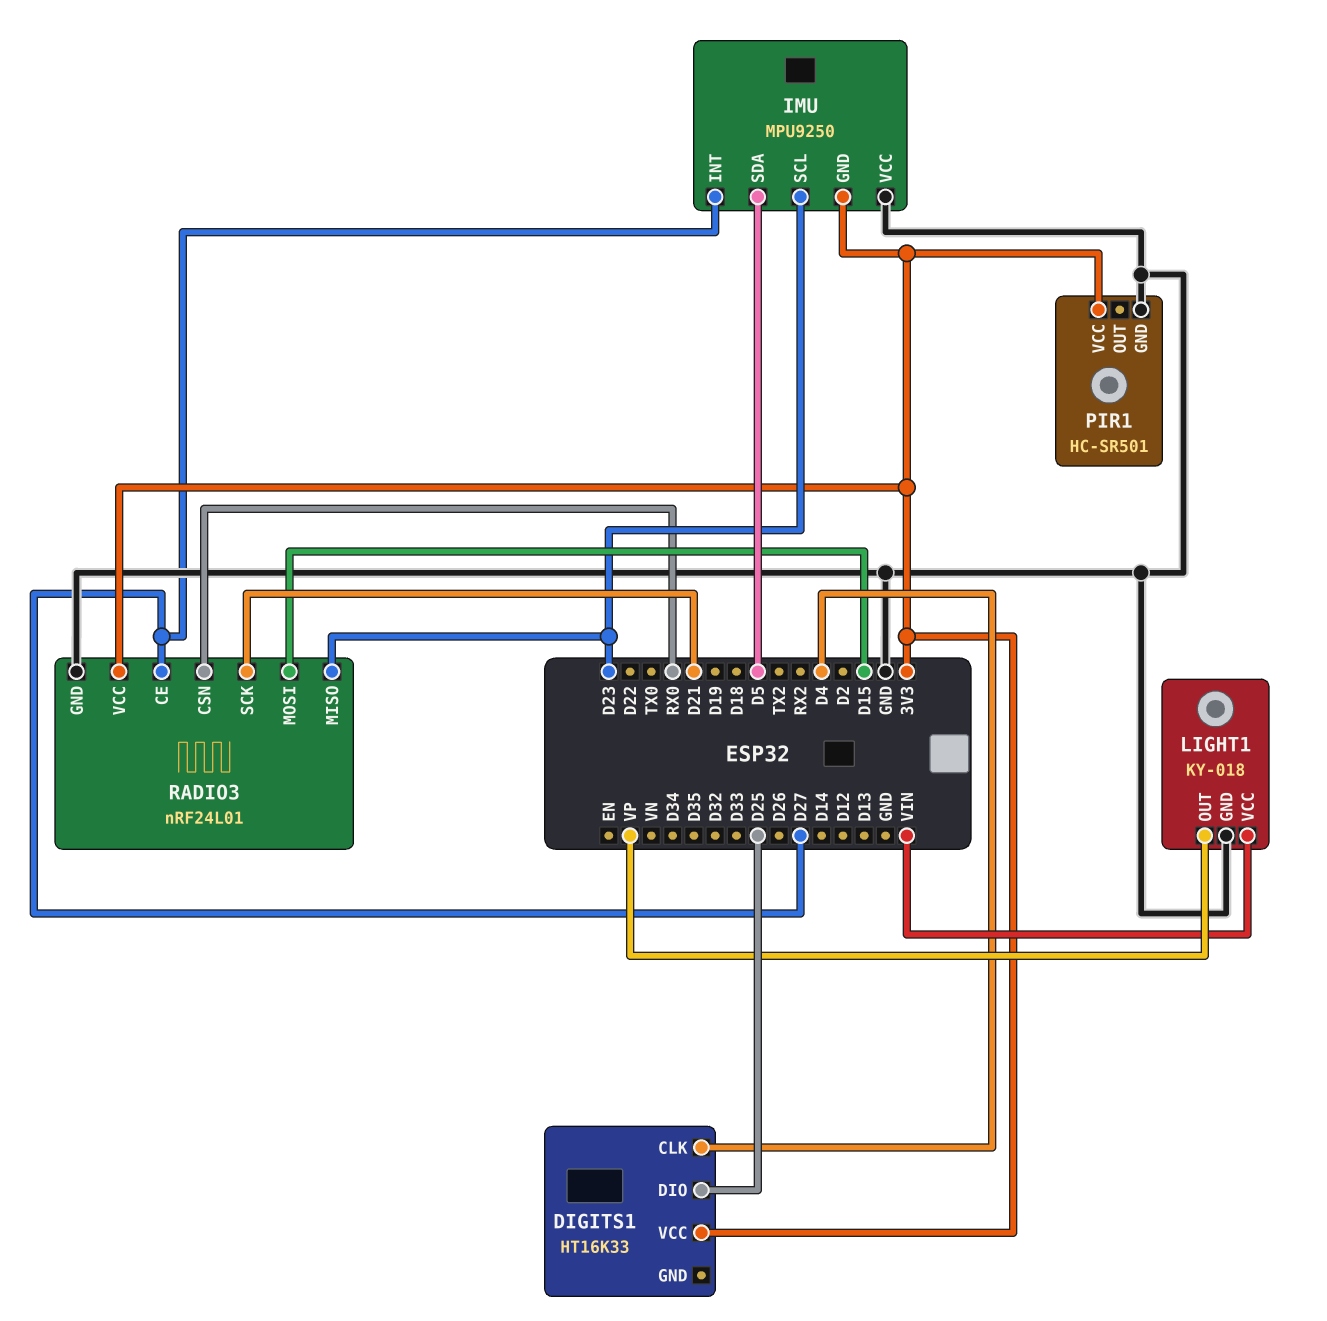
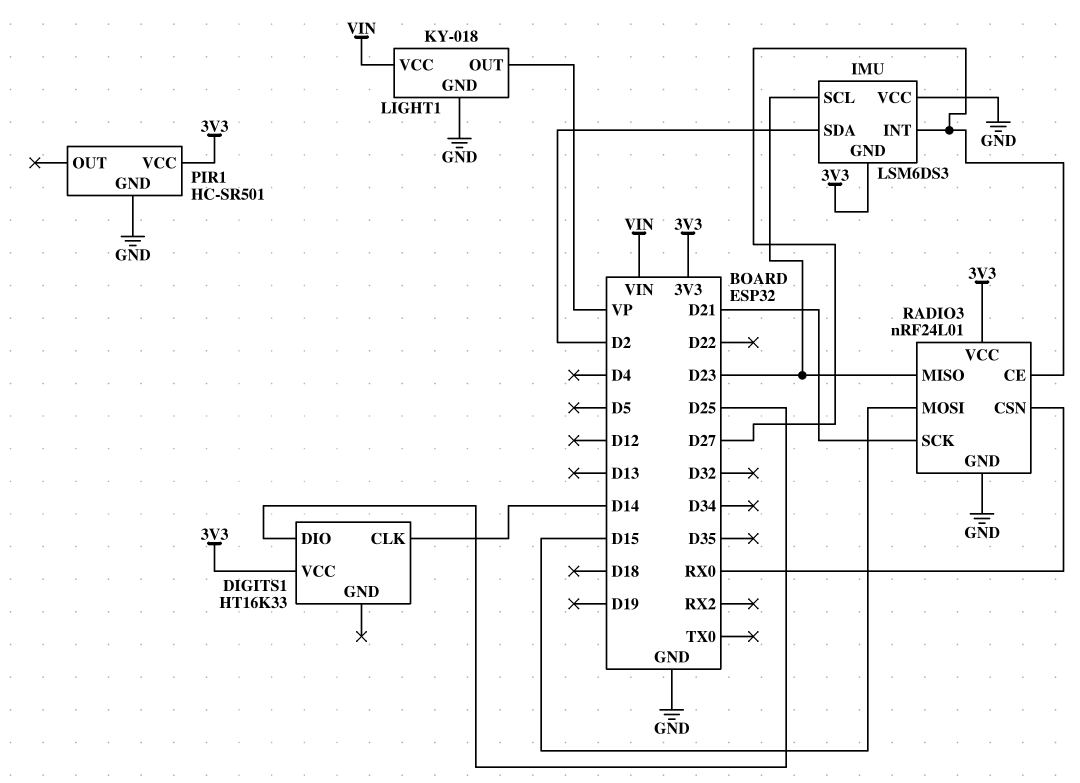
DIGITS1 pin CLK: D4 -> D14
IMU: MPU9250 -> LSM6DS3
IMU pin SDA: D5 -> D2

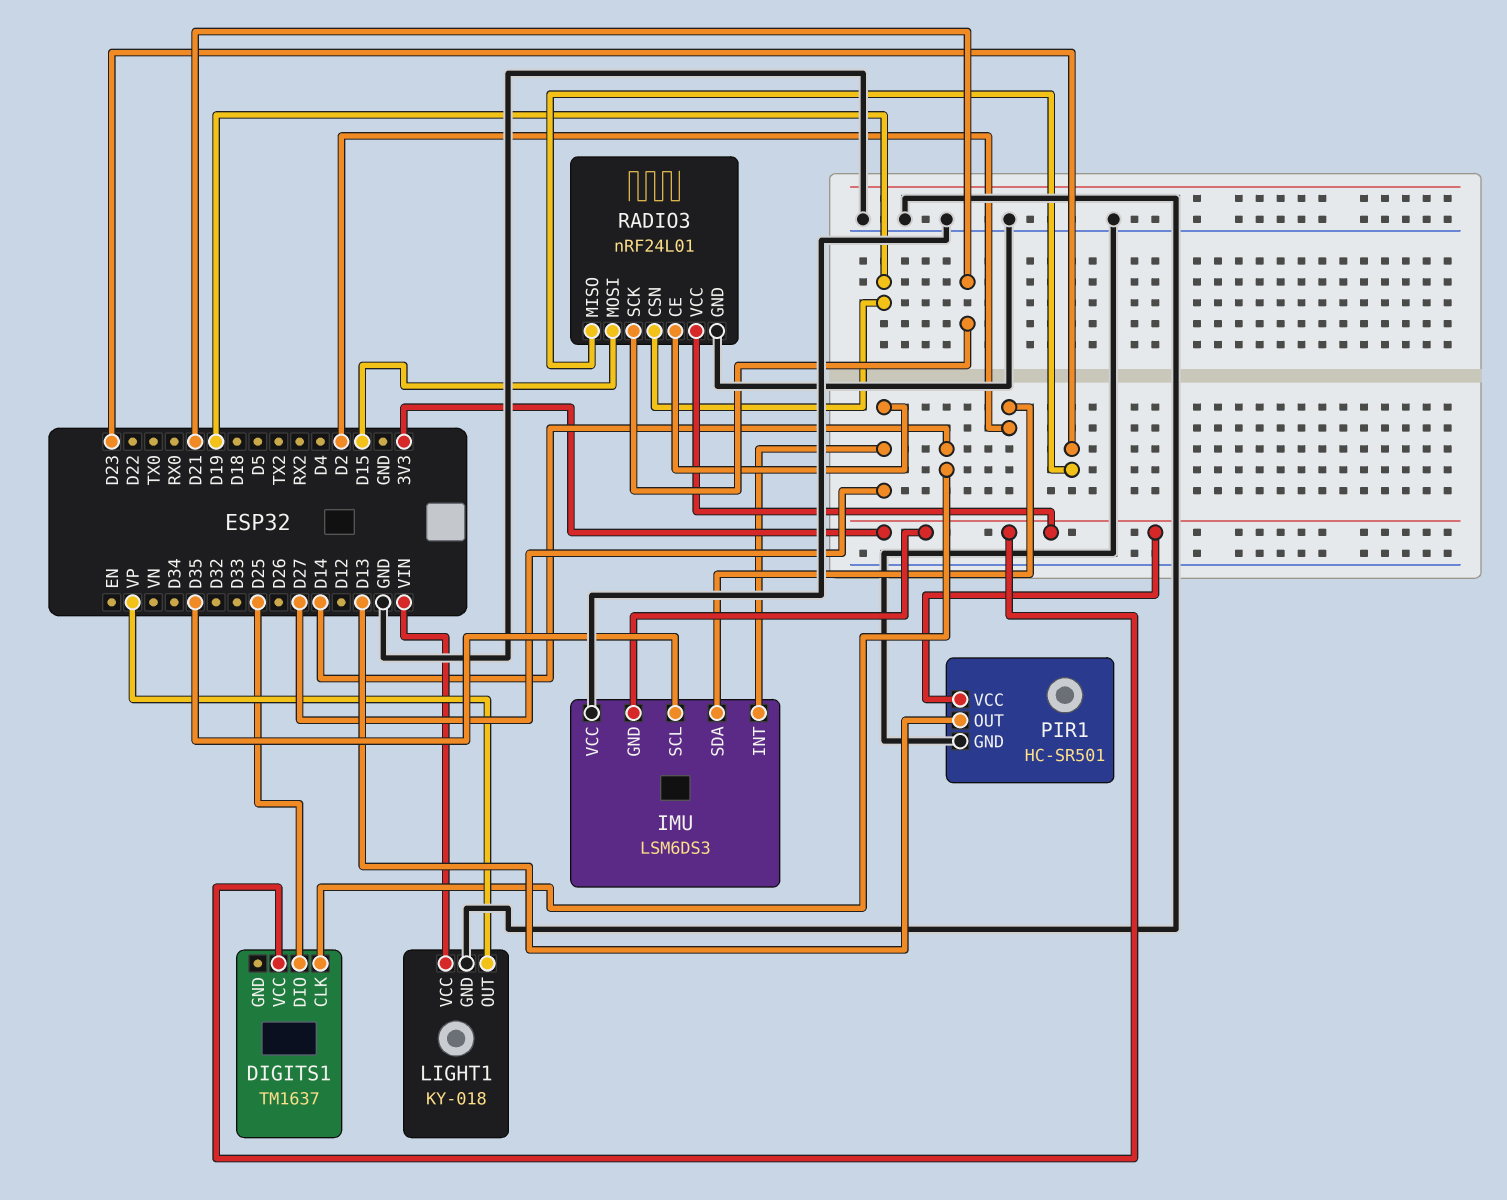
DIGITS1: HT16K33 -> TM1637
IMU pin SCL: D23 -> D35
PIR1 pin OUT: none -> D13
RADIO3 pin CSN: RX0 -> D19

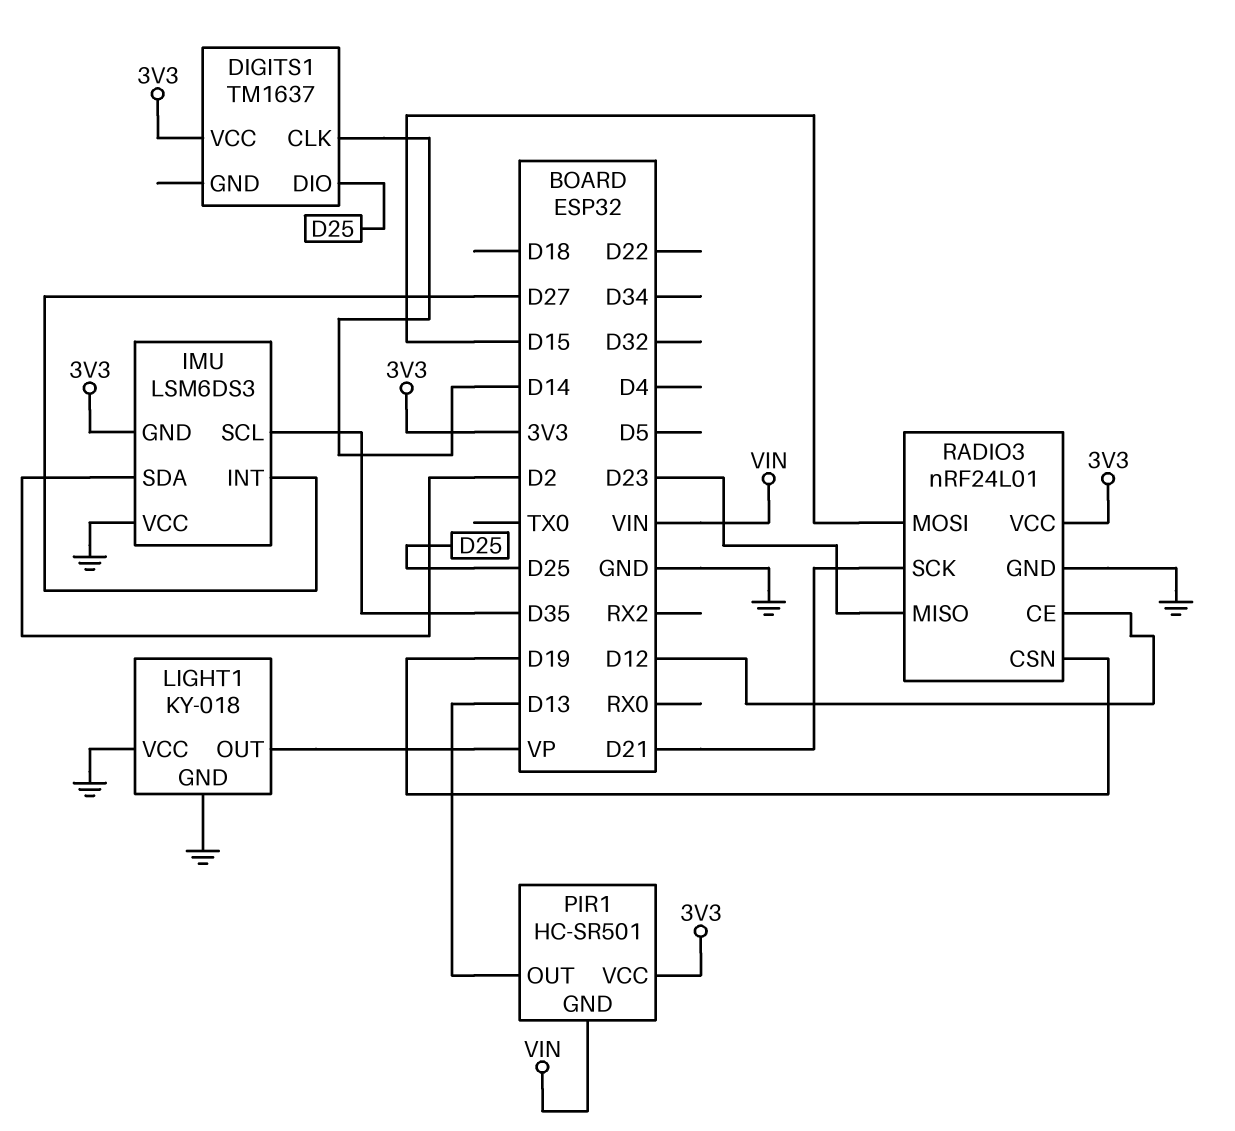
LIGHT1 pin VCC: VIN -> GND
PIR1 pin GND: GND -> VIN
RADIO3 pin CE: D27 -> D12

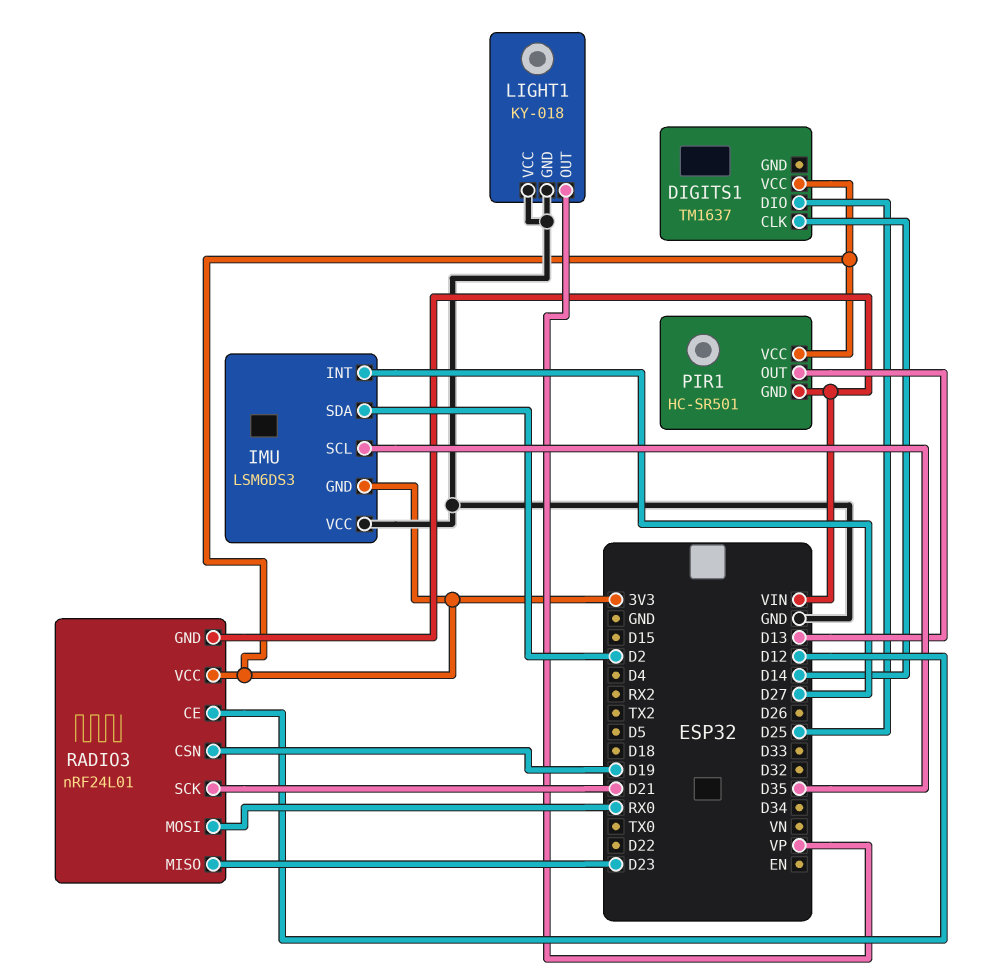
RADIO3 pin GND: GND -> VIN
RADIO3 pin MOSI: D15 -> RX0

